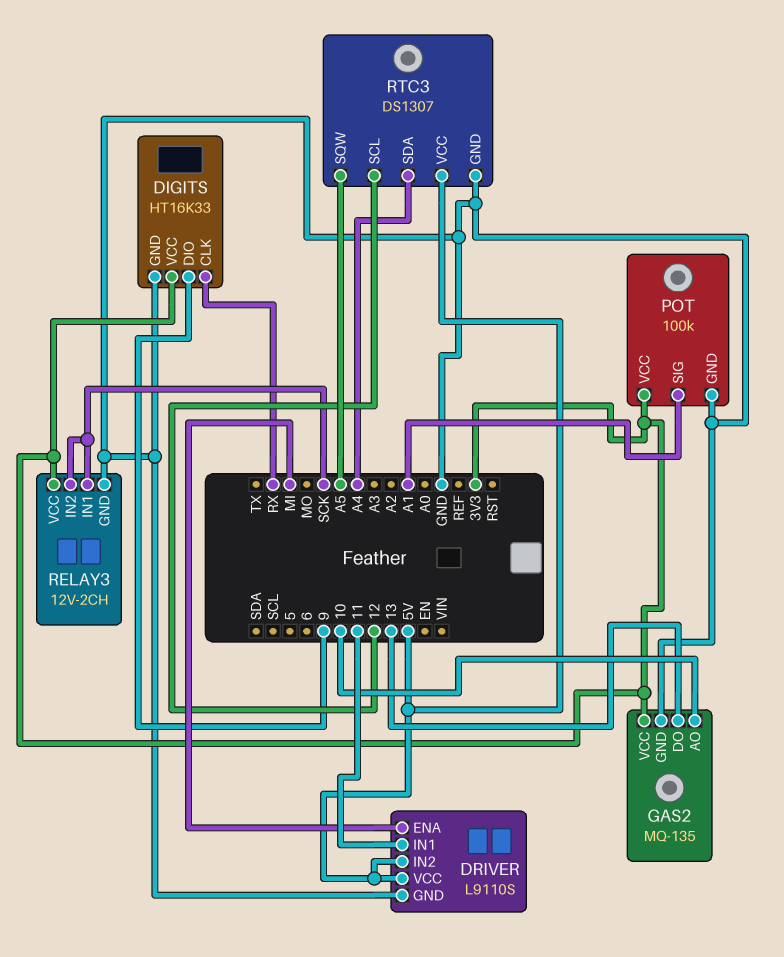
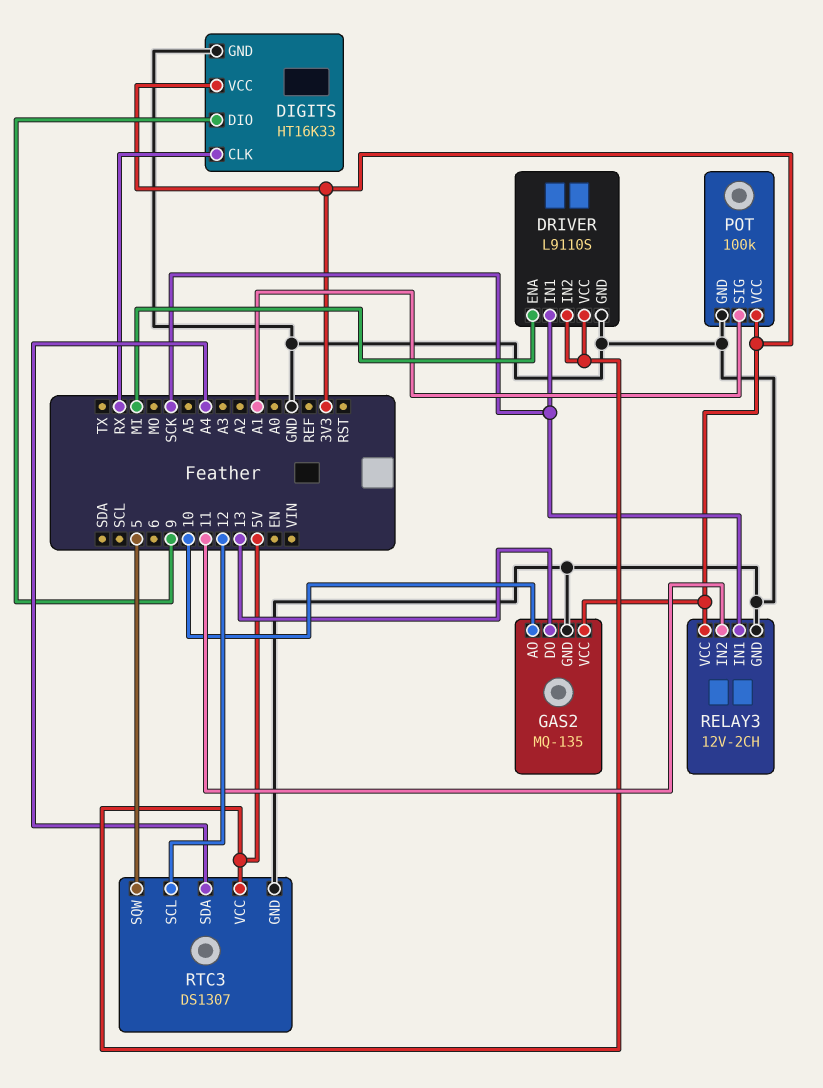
DRIVER pin IN1: 11 -> SCK
RELAY3 pin IN2: SCK -> 11
RTC3 pin SQW: A5 -> 5

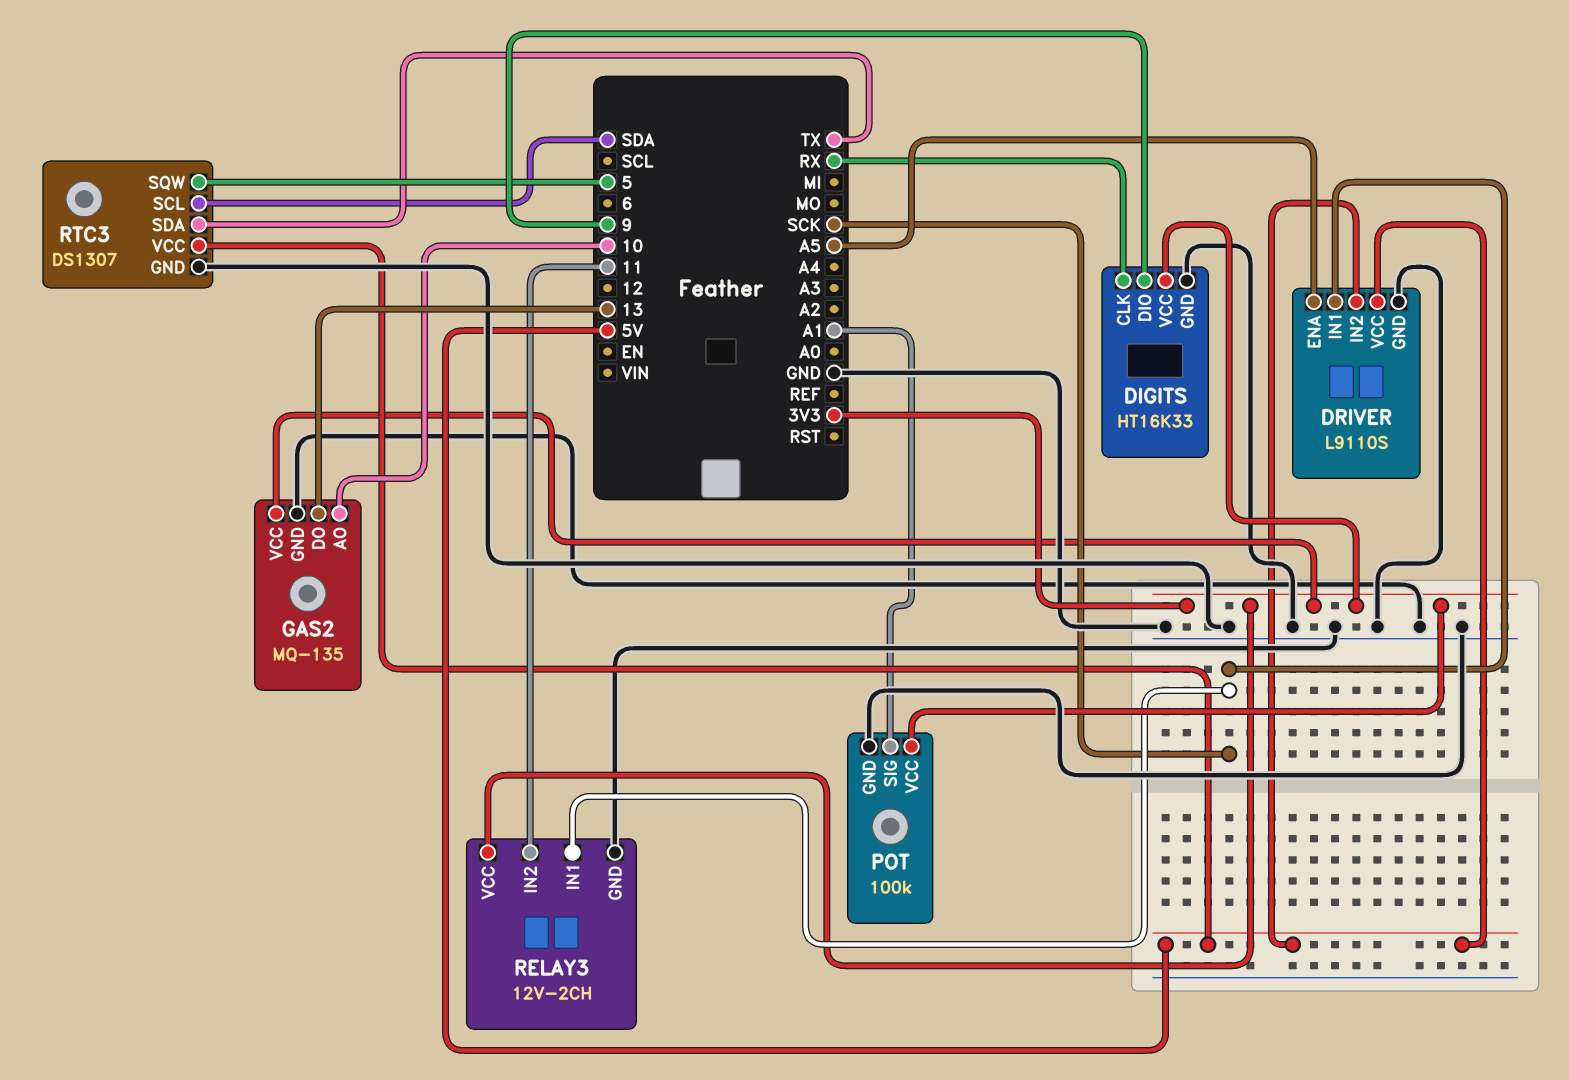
DRIVER pin ENA: MI -> A5
RTC3 pin SCL: 12 -> SDA
RTC3 pin SDA: A4 -> TX

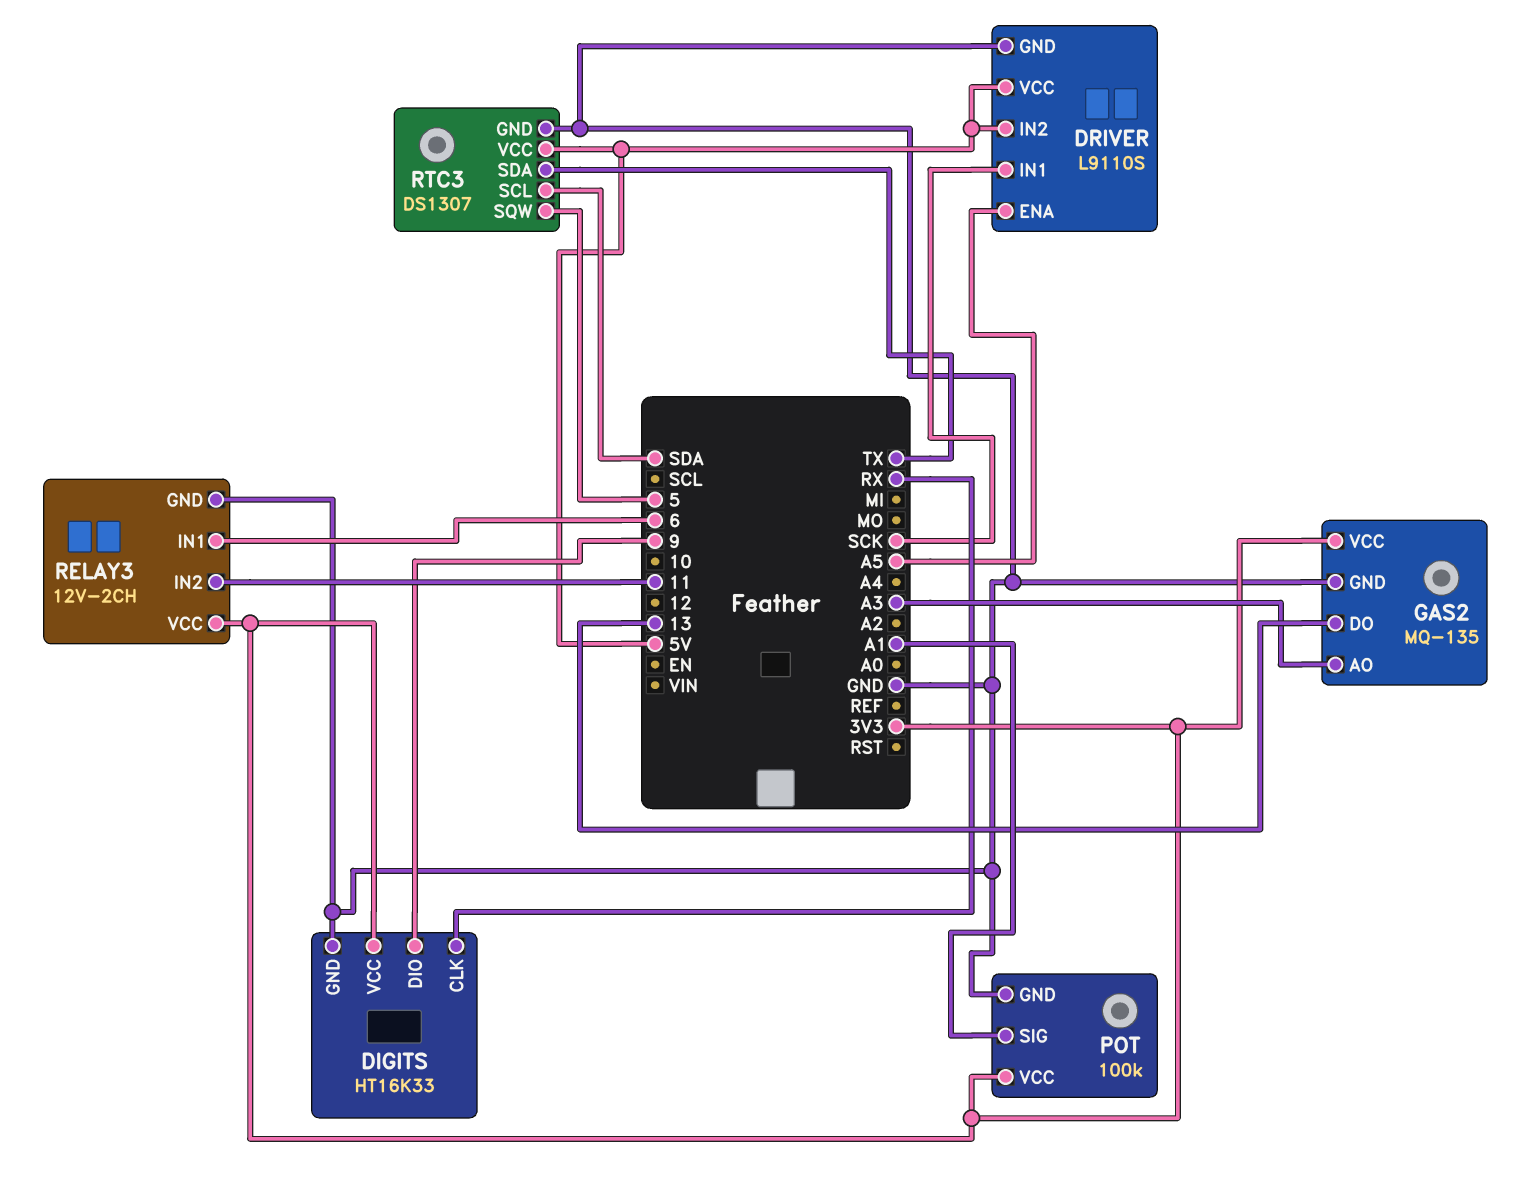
GAS2 pin AO: 10 -> A3
RELAY3 pin IN1: SCK -> 6

